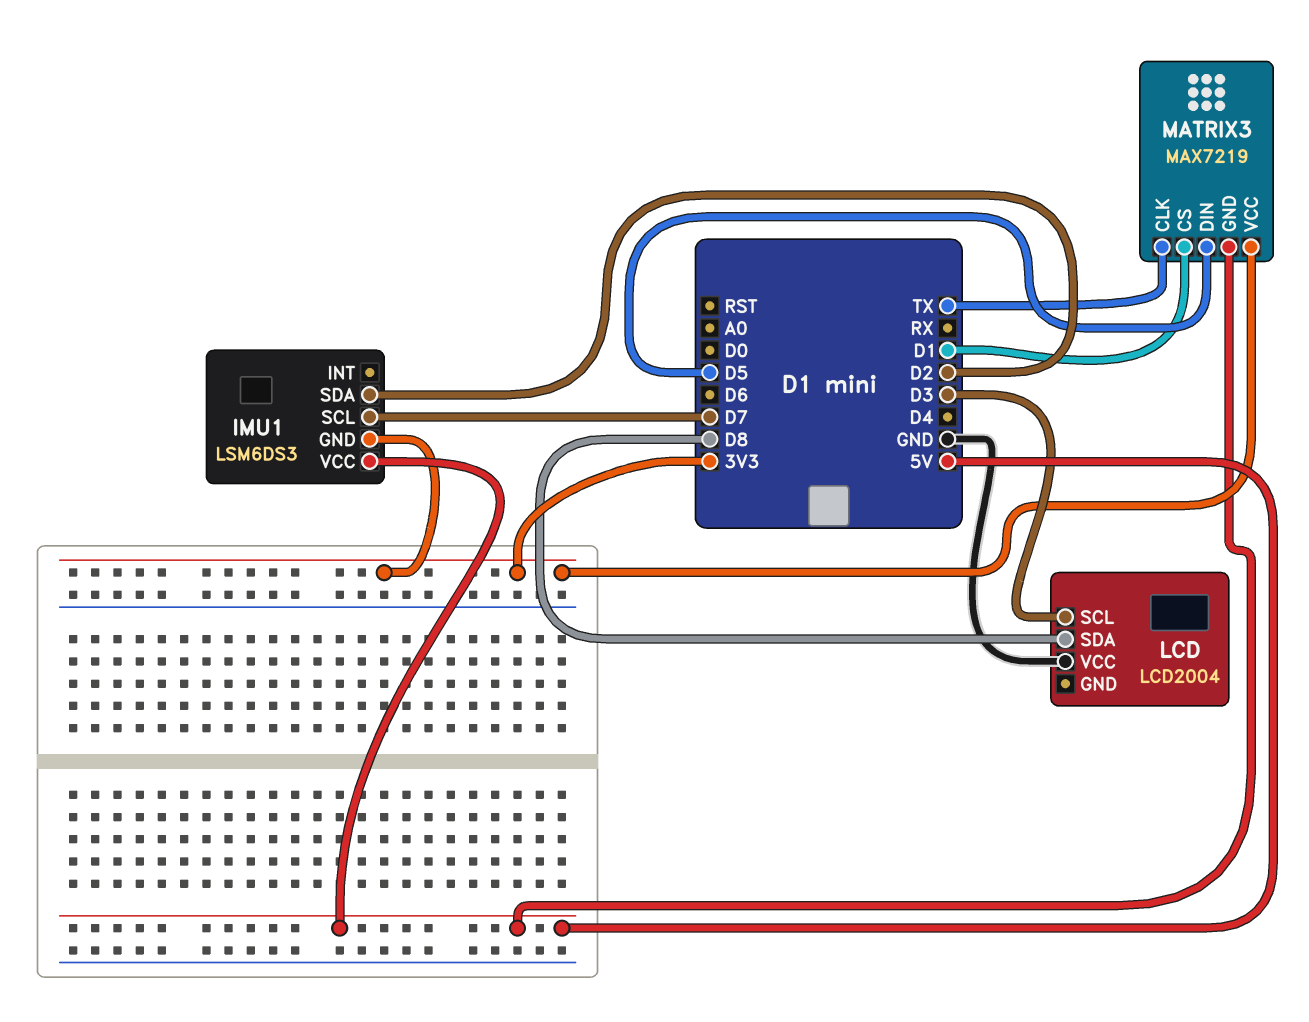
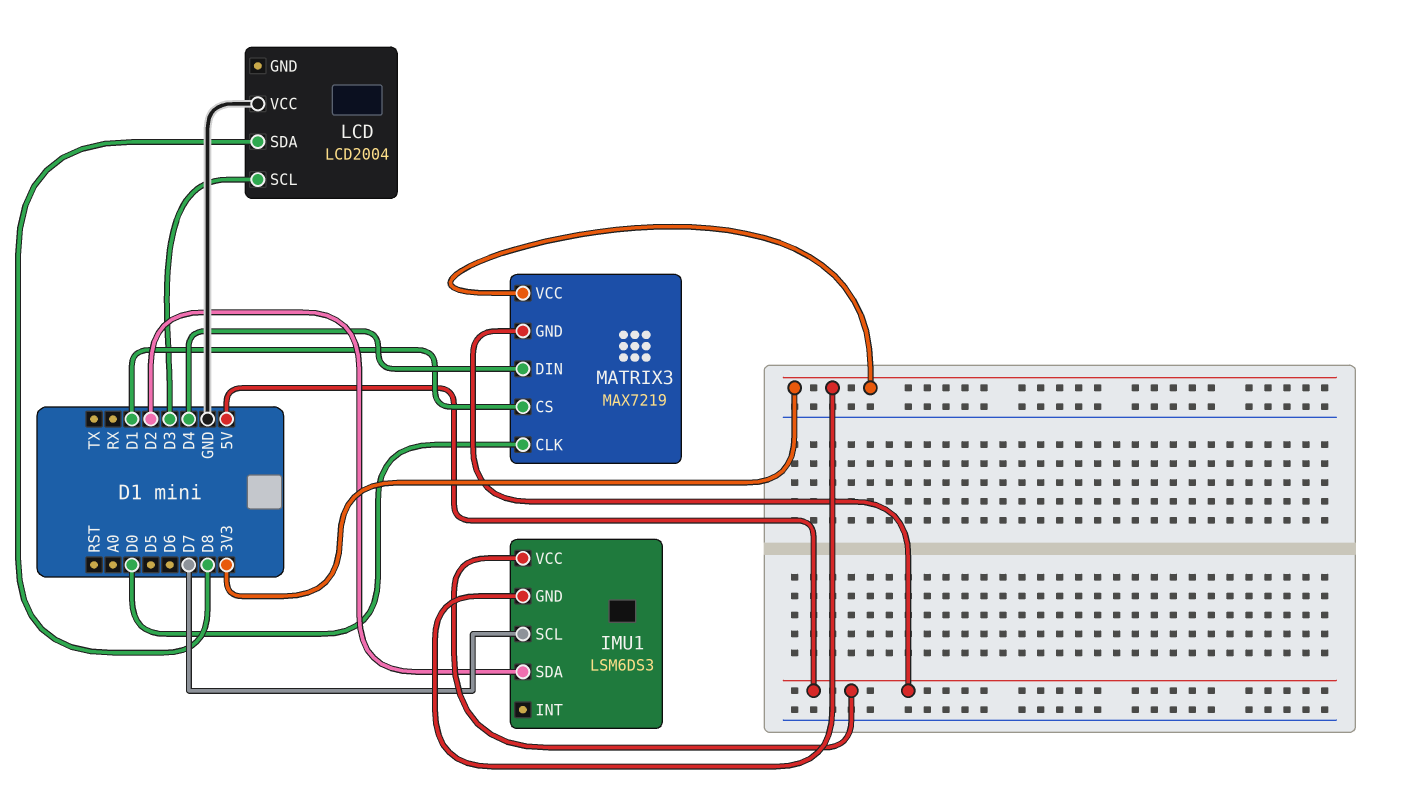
MATRIX3 pin CLK: TX -> D0
MATRIX3 pin DIN: D5 -> D4

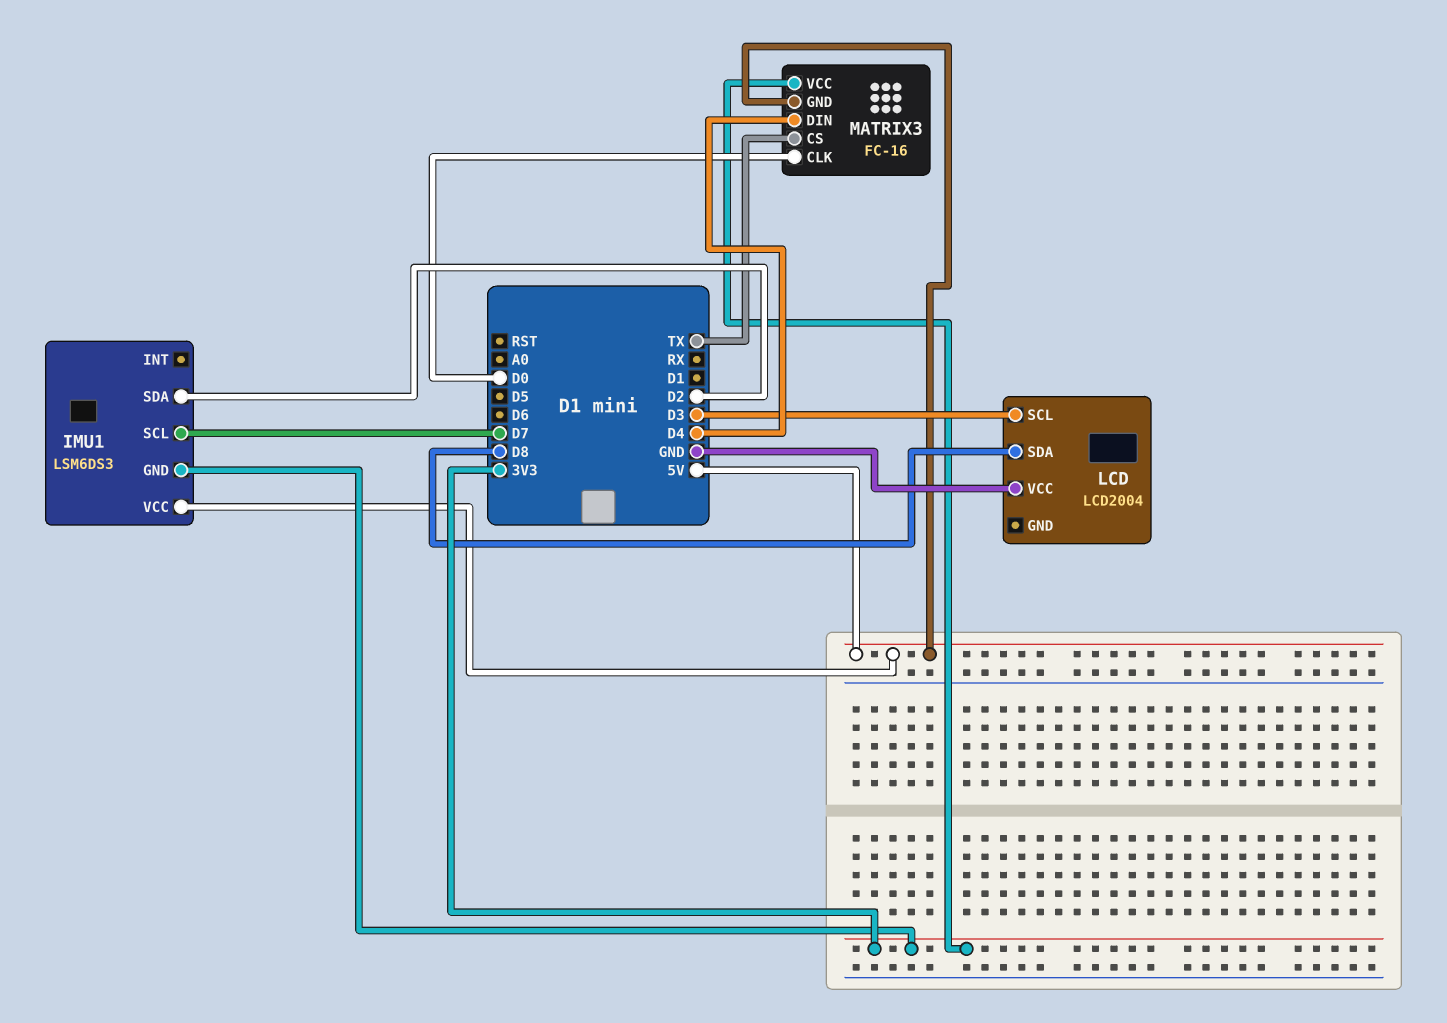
MATRIX3: MAX7219 -> FC-16
MATRIX3 pin CS: D1 -> TX

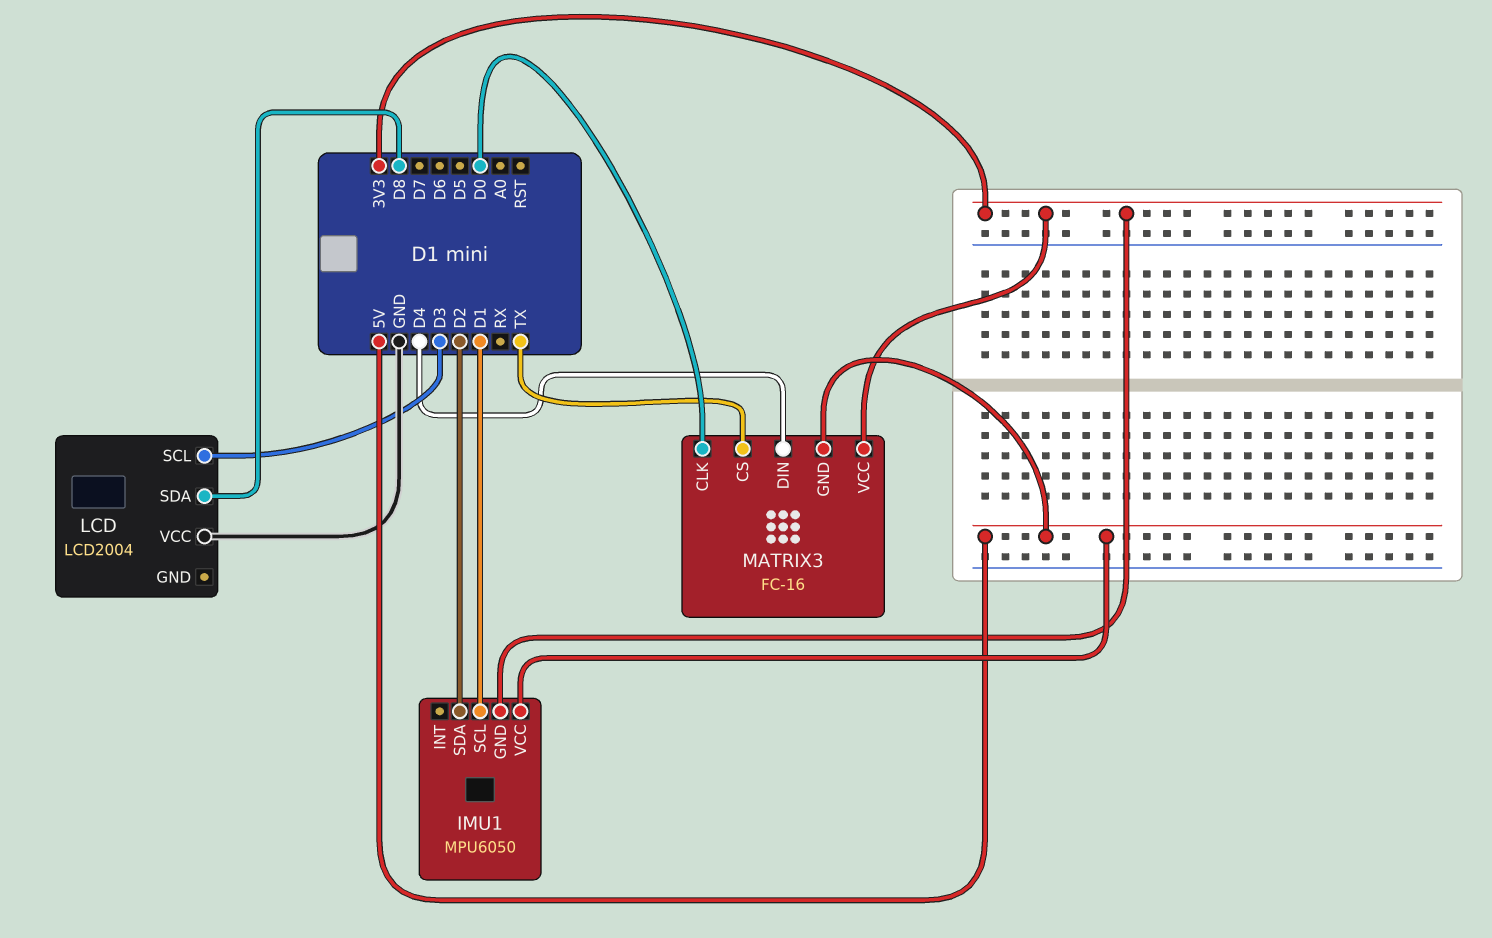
IMU1: LSM6DS3 -> MPU6050
IMU1 pin SCL: D7 -> D1

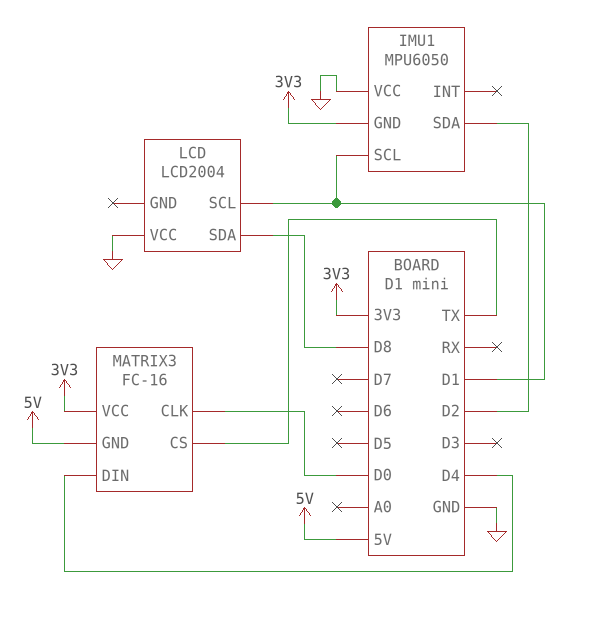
IMU1 pin VCC: 5V -> GND
LCD pin SCL: D3 -> D1

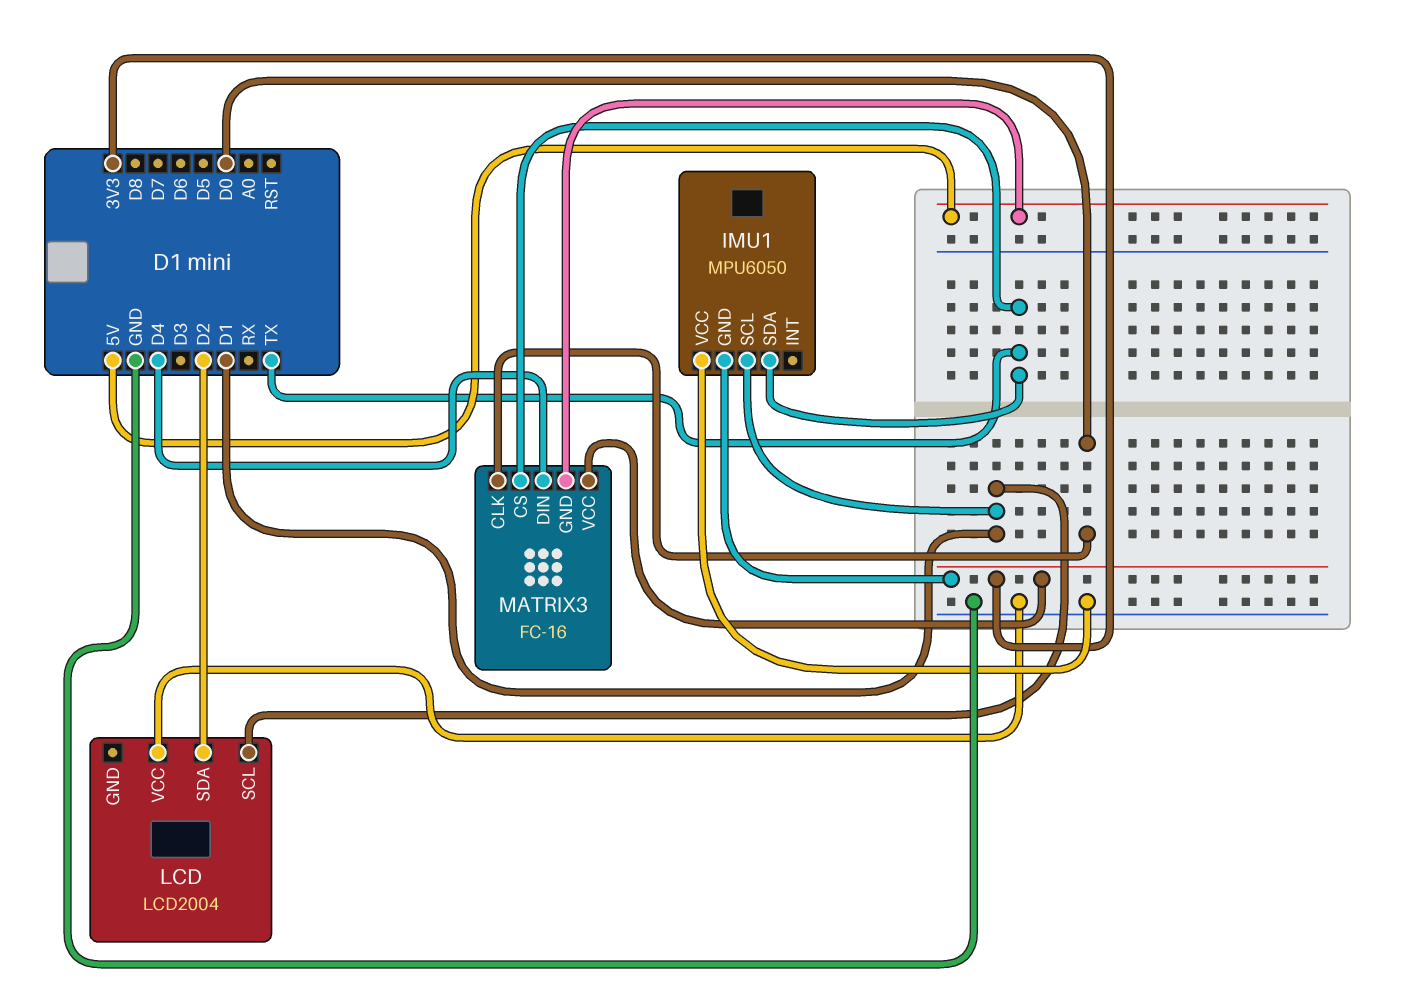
IMU1 pin SDA: D2 -> TX
LCD pin SDA: D8 -> D2

